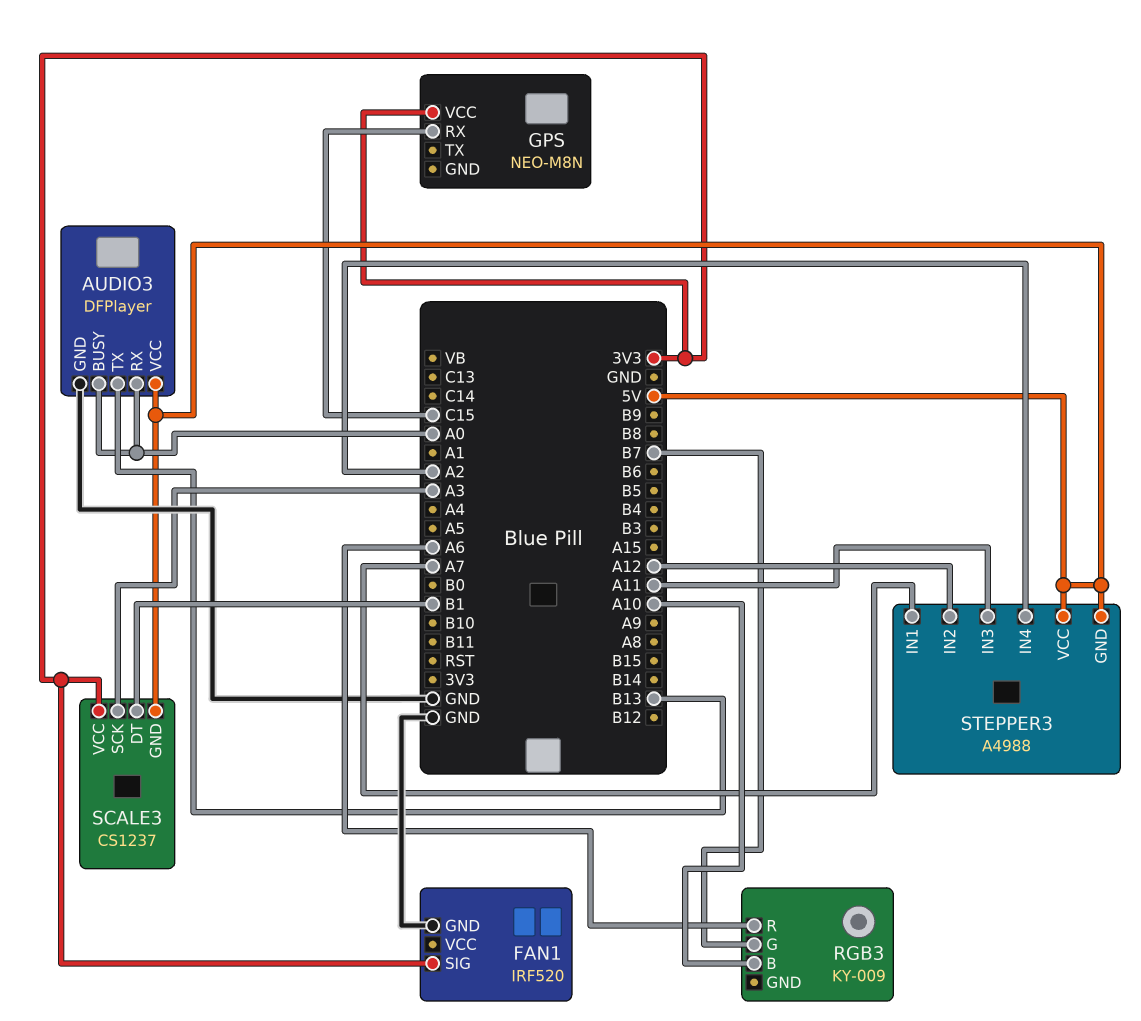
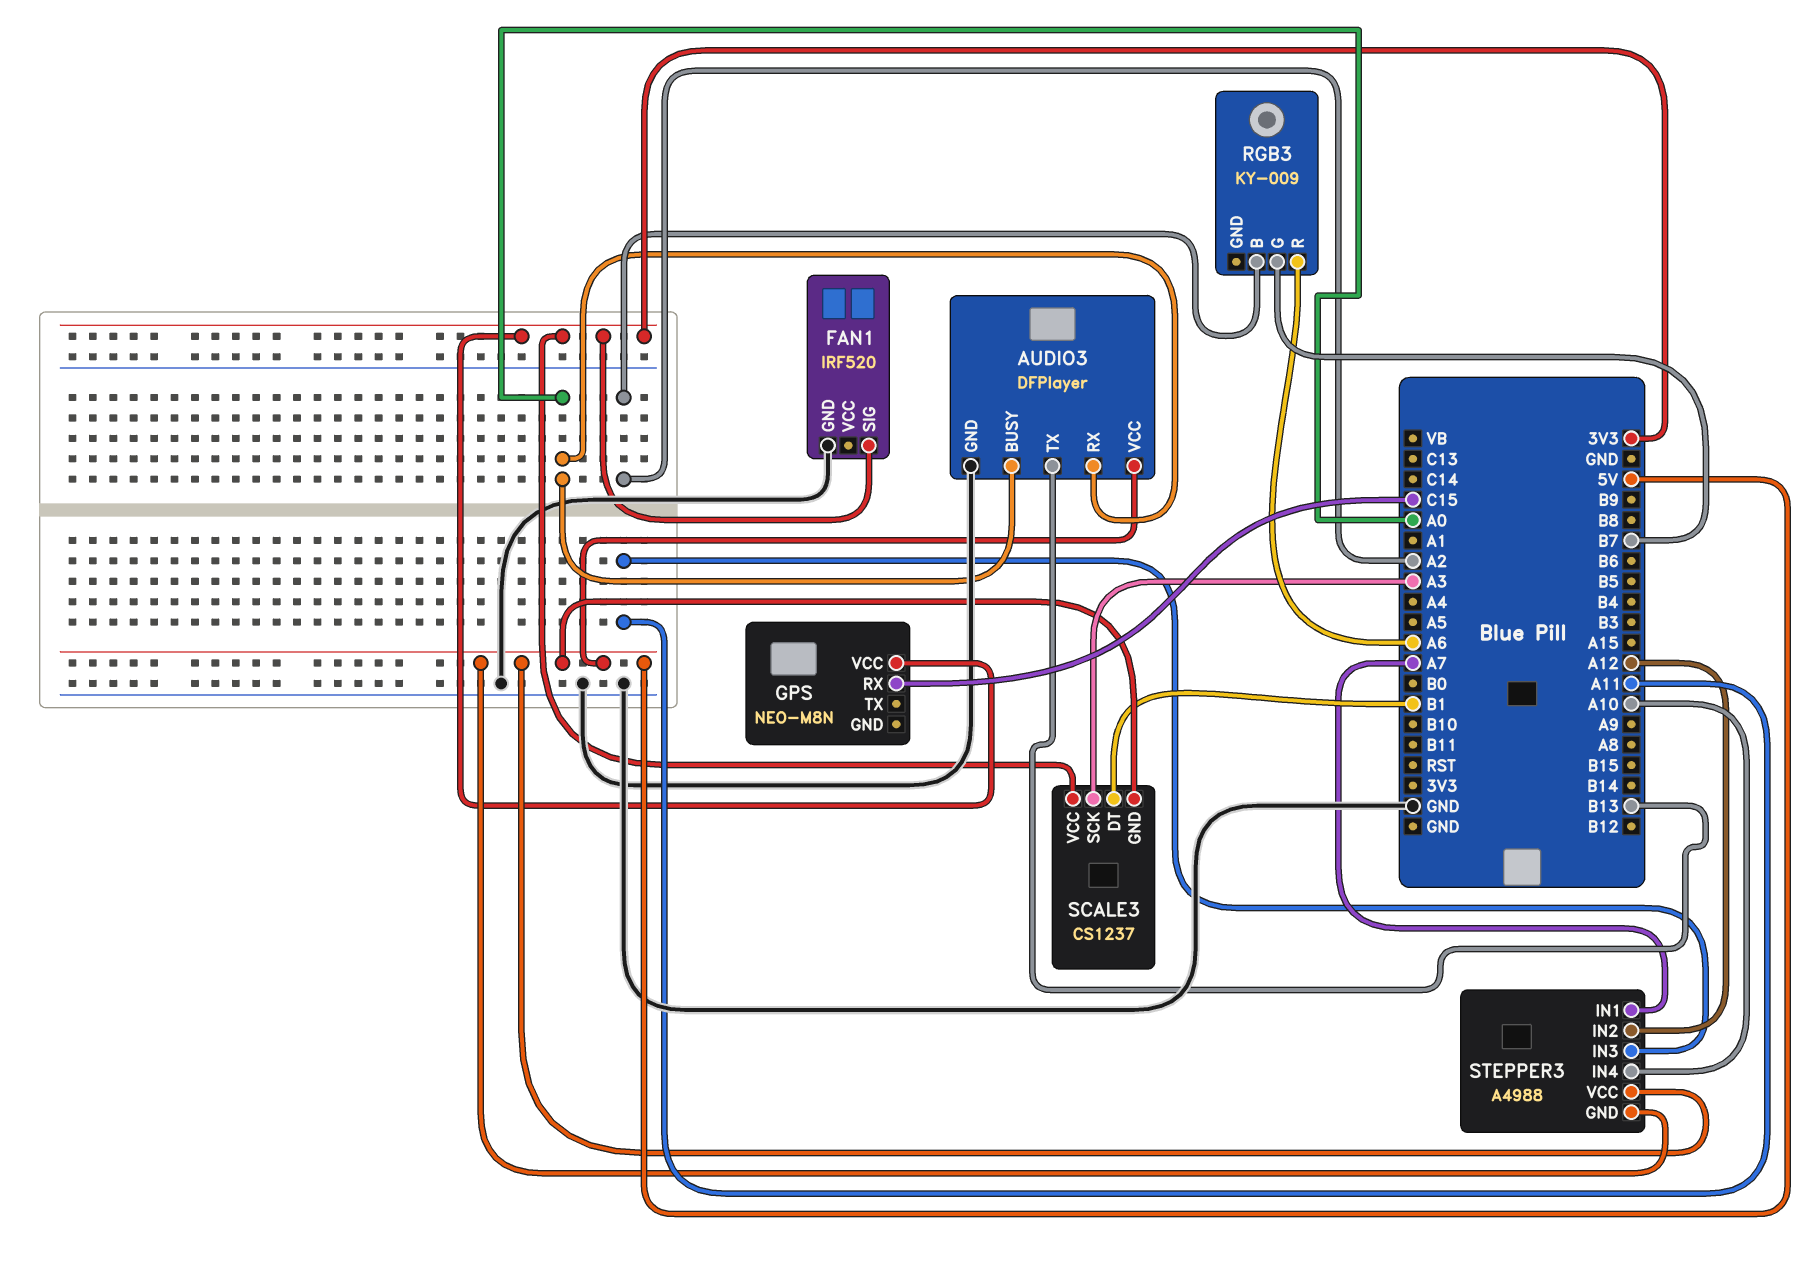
RGB3 pin B: A10 -> A2
STEPPER3 pin IN4: A2 -> A10

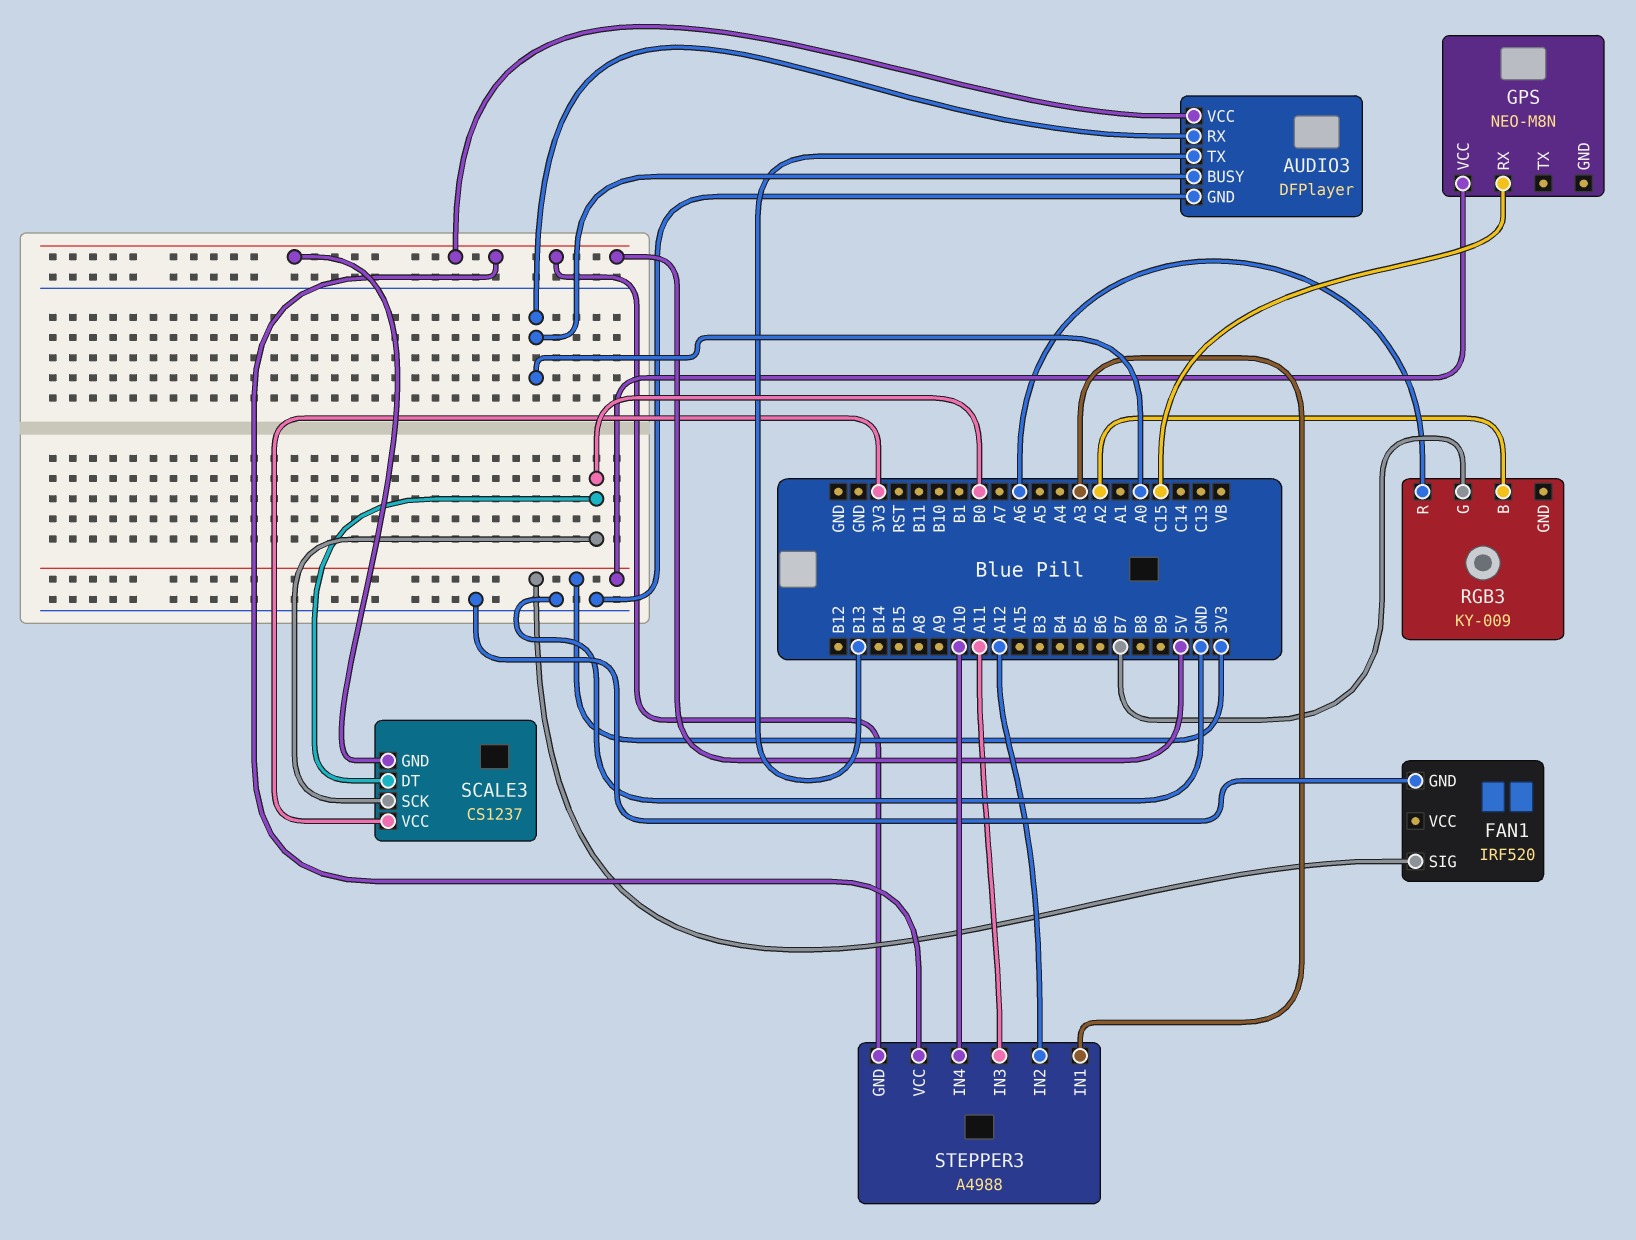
SCALE3 pin DT: B1 -> B0
SCALE3 pin SCK: A3 -> B0
STEPPER3 pin IN1: A7 -> A3

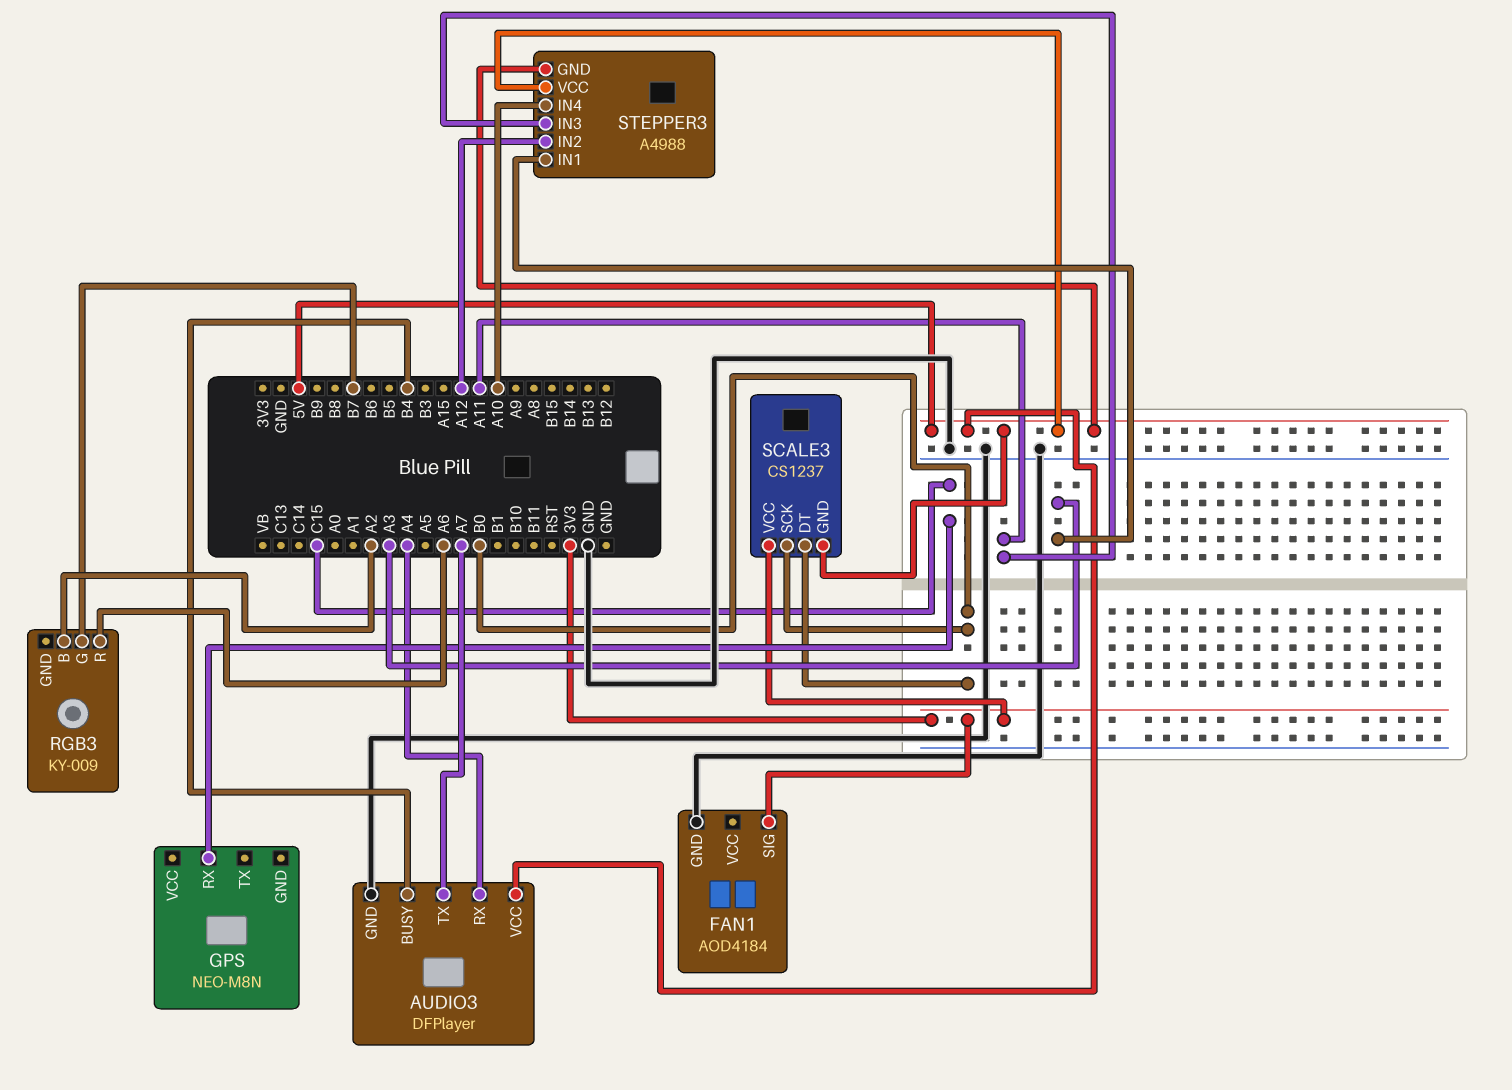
AUDIO3 pin BUSY: A0 -> B4
AUDIO3 pin RX: A0 -> A4
AUDIO3 pin TX: B13 -> A7
FAN1: IRF520 -> AOD4184
GPS pin VCC: 3V3 -> none

